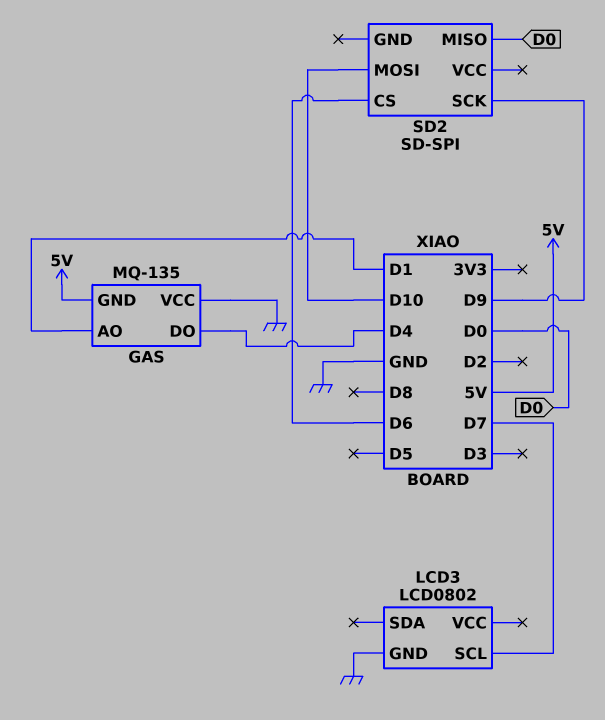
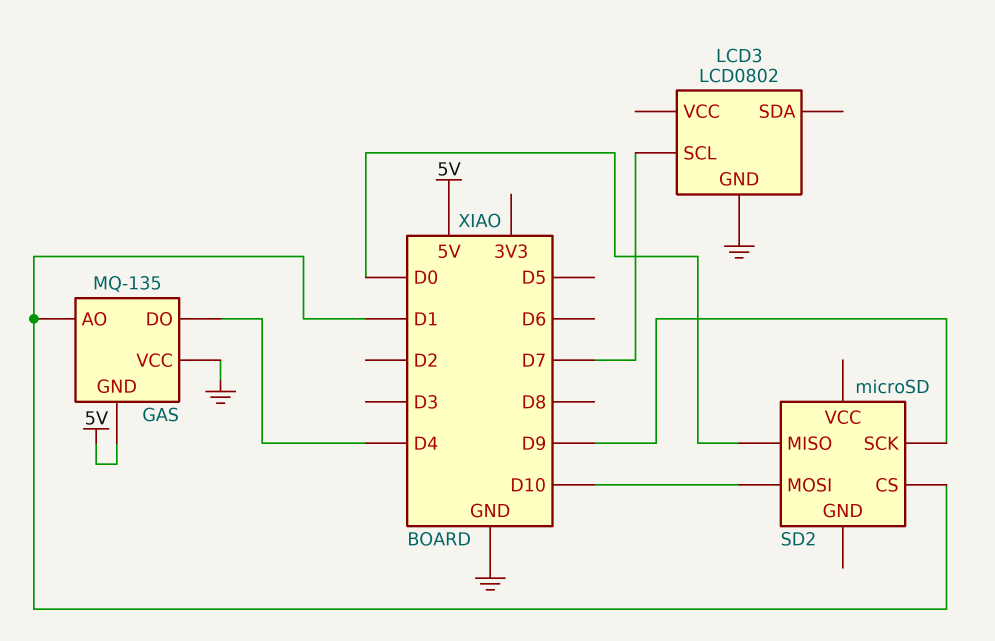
SD2: SD-SPI -> microSD
SD2 pin CS: D6 -> D1

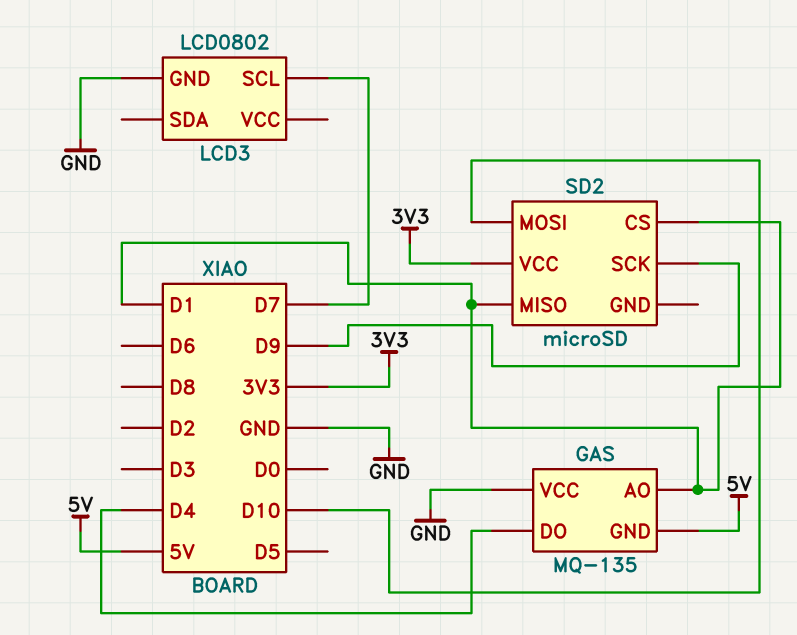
SD2 pin MISO: D0 -> D1
SD2 pin VCC: none -> 3V3

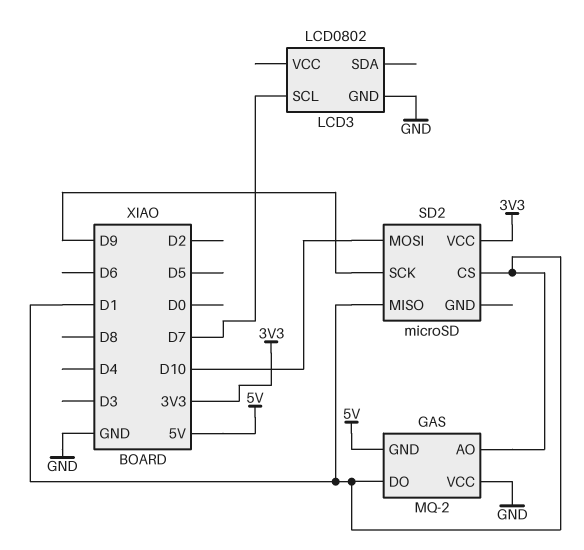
GAS: MQ-135 -> MQ-2
GAS pin DO: D4 -> D1

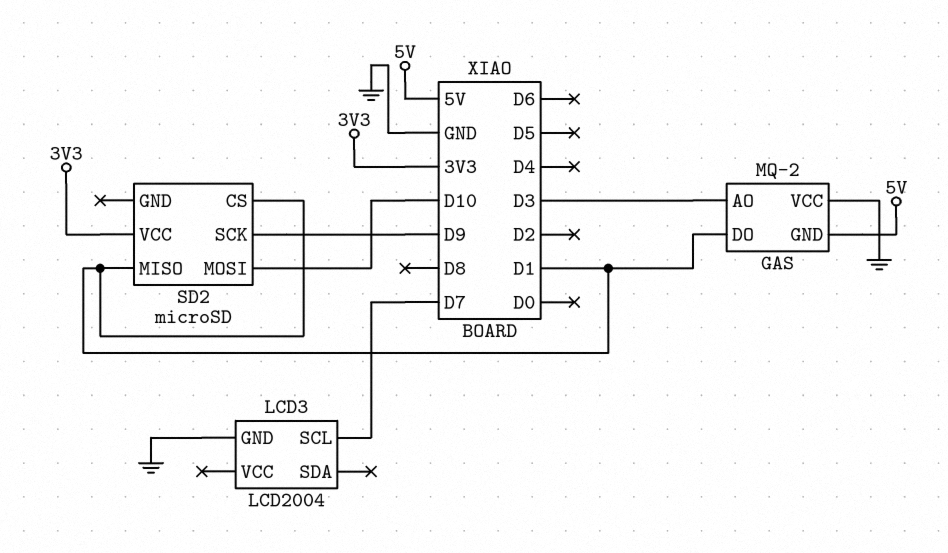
GAS pin AO: D1 -> D3
LCD3: LCD0802 -> LCD2004

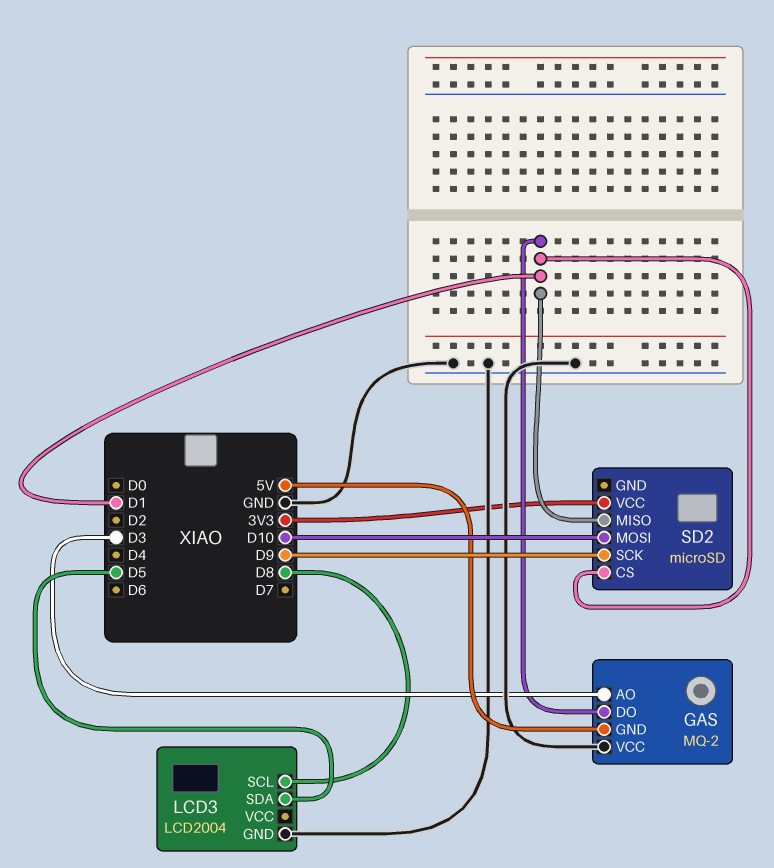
LCD3 pin SCL: D7 -> D8
LCD3 pin SDA: none -> D5

